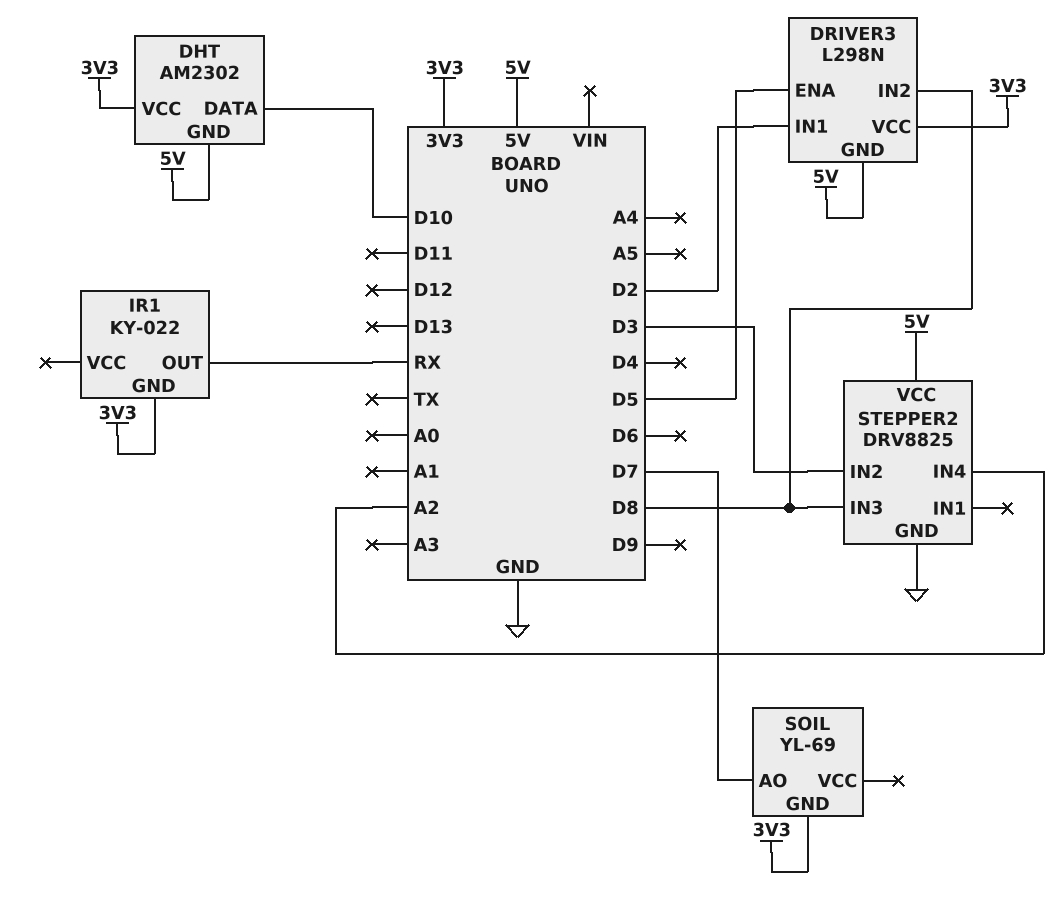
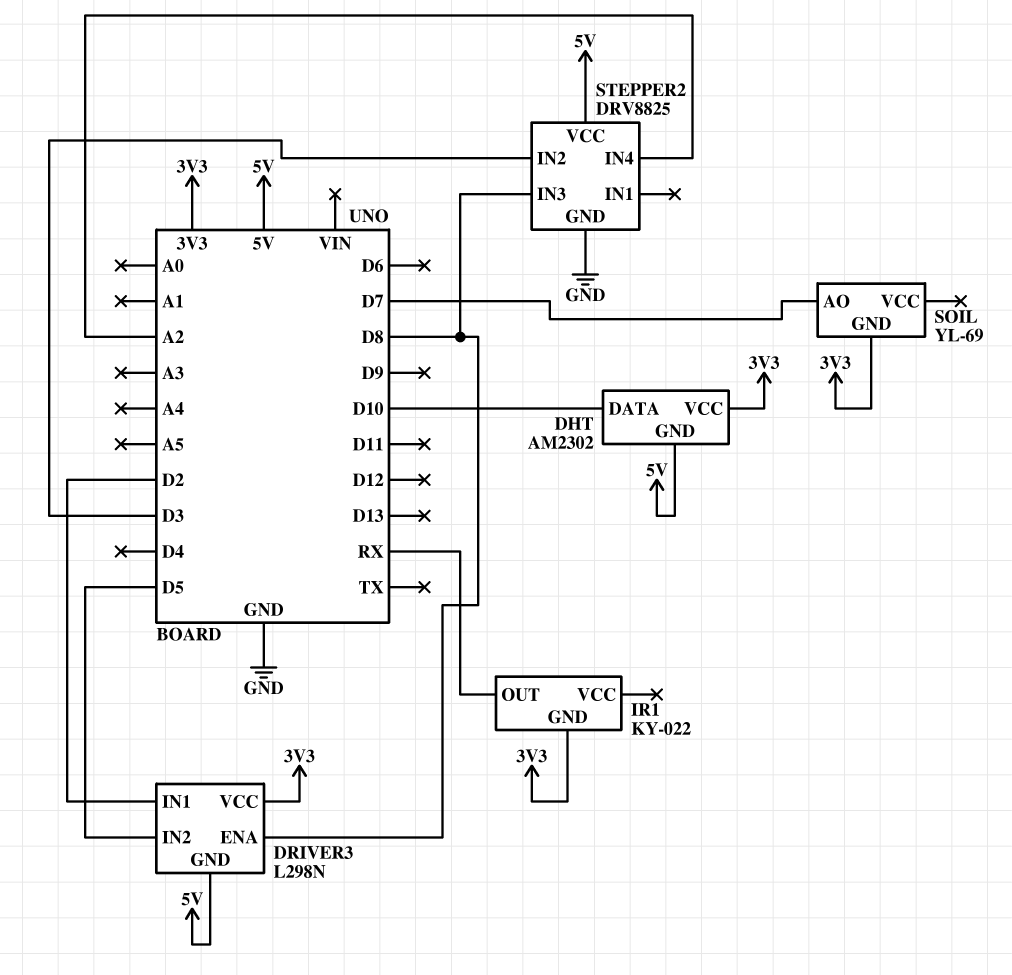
DRIVER3 pin ENA: D5 -> D8
DRIVER3 pin IN2: D8 -> D5

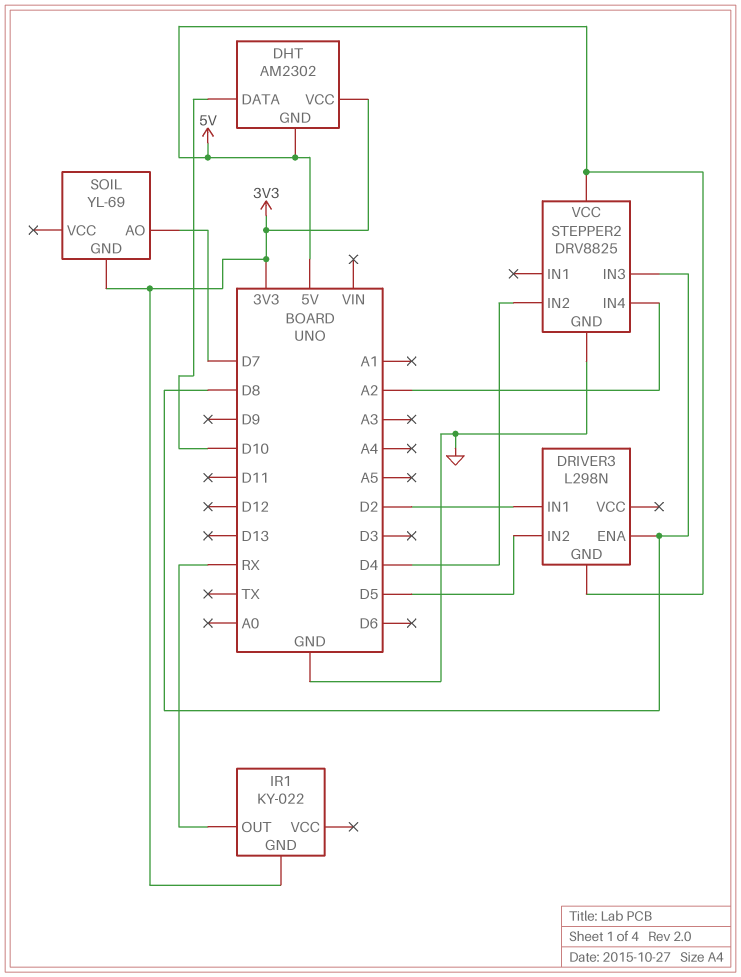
DRIVER3 pin VCC: 3V3 -> none
STEPPER2 pin IN2: D3 -> D4

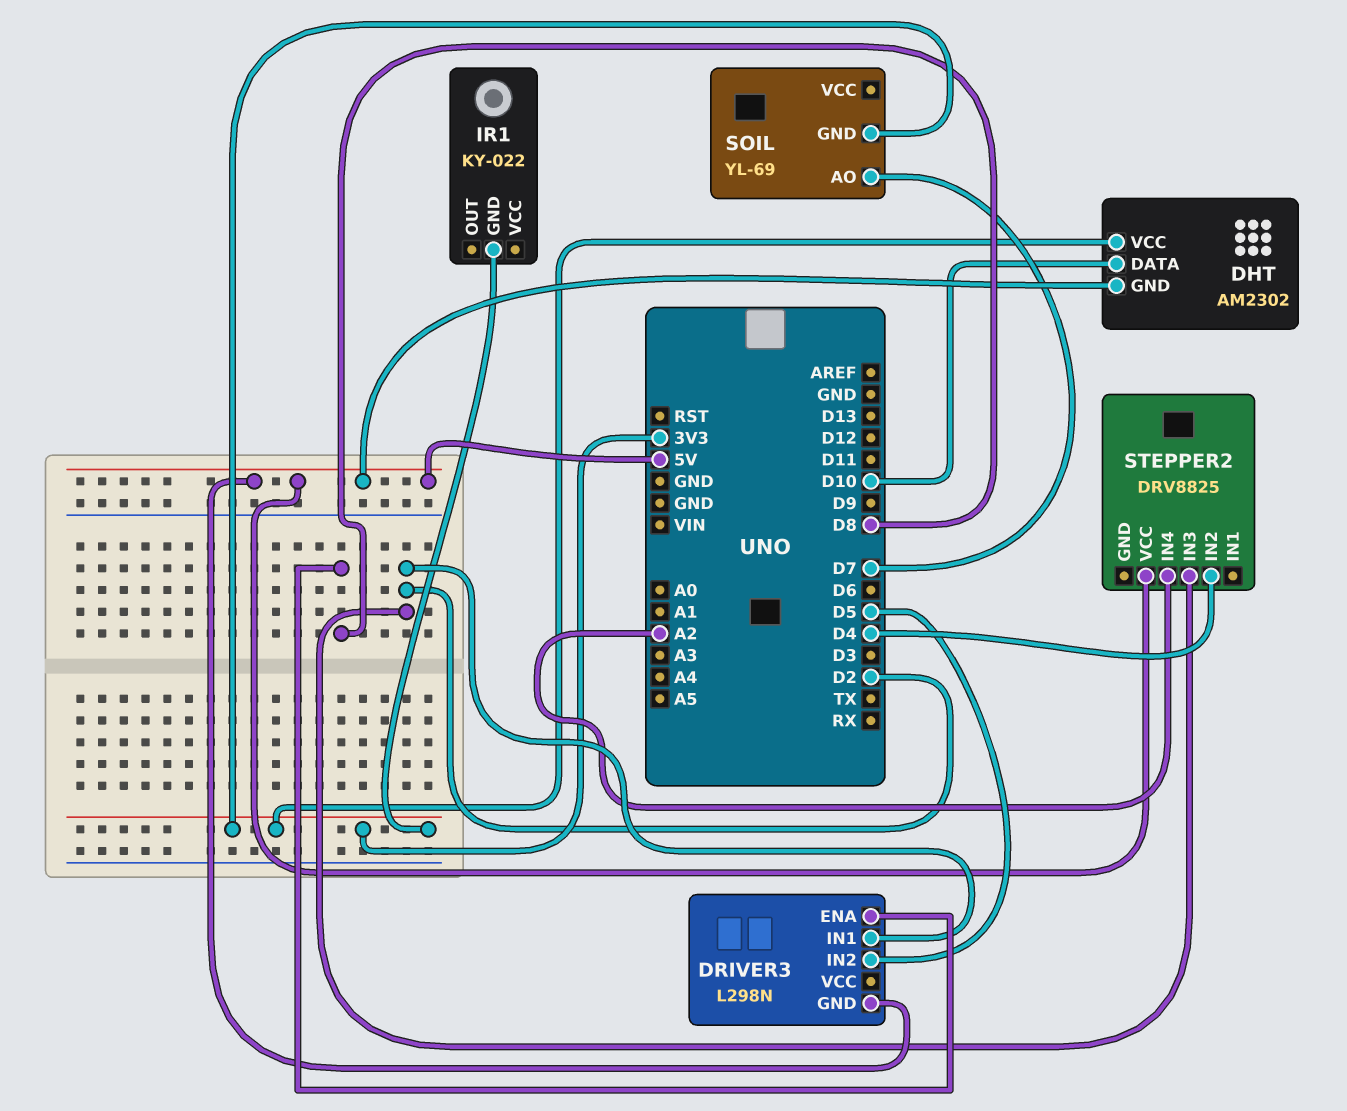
IR1 pin OUT: RX -> none
STEPPER2 pin GND: GND -> none
STEPPER2 pin IN3: D8 -> D2

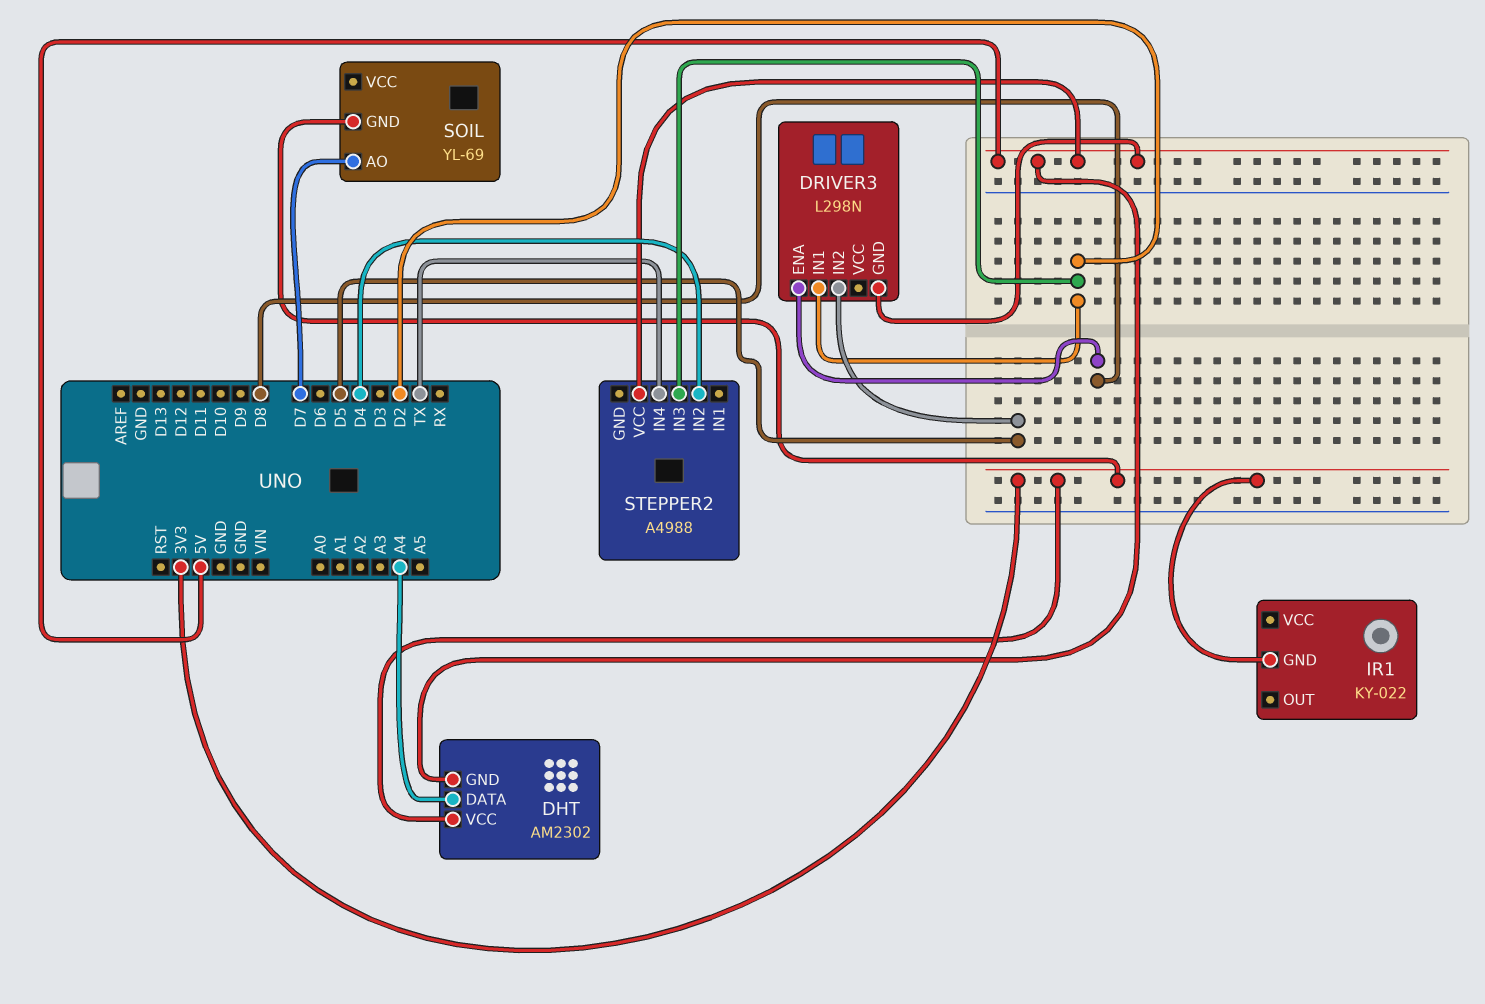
DHT pin DATA: D10 -> A4
STEPPER2: DRV8825 -> A4988
STEPPER2 pin IN4: A2 -> TX

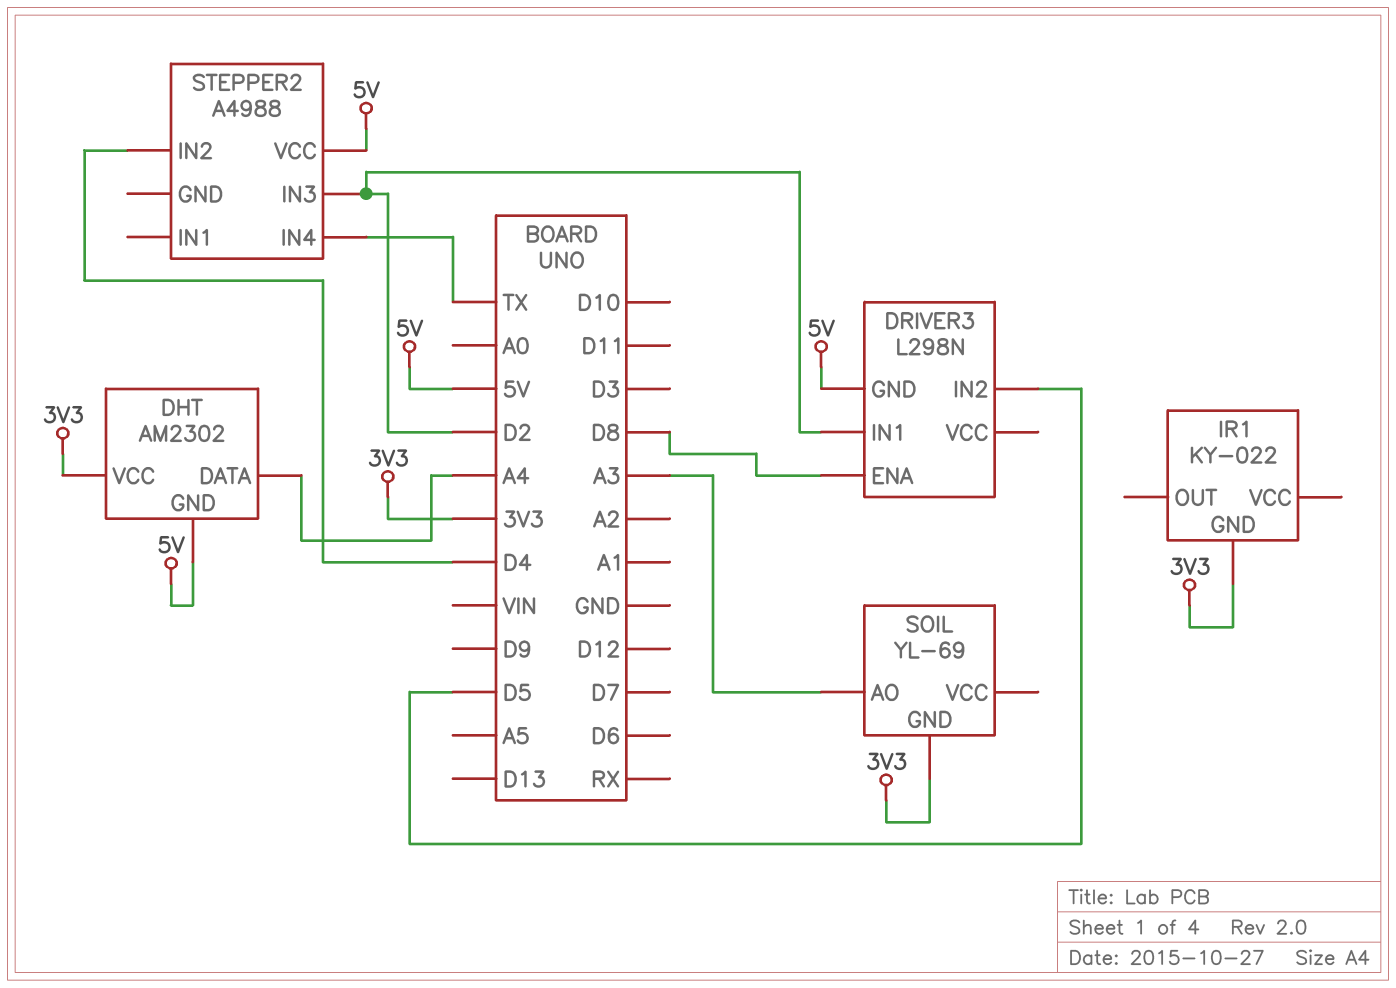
SOIL pin AO: D7 -> A3

